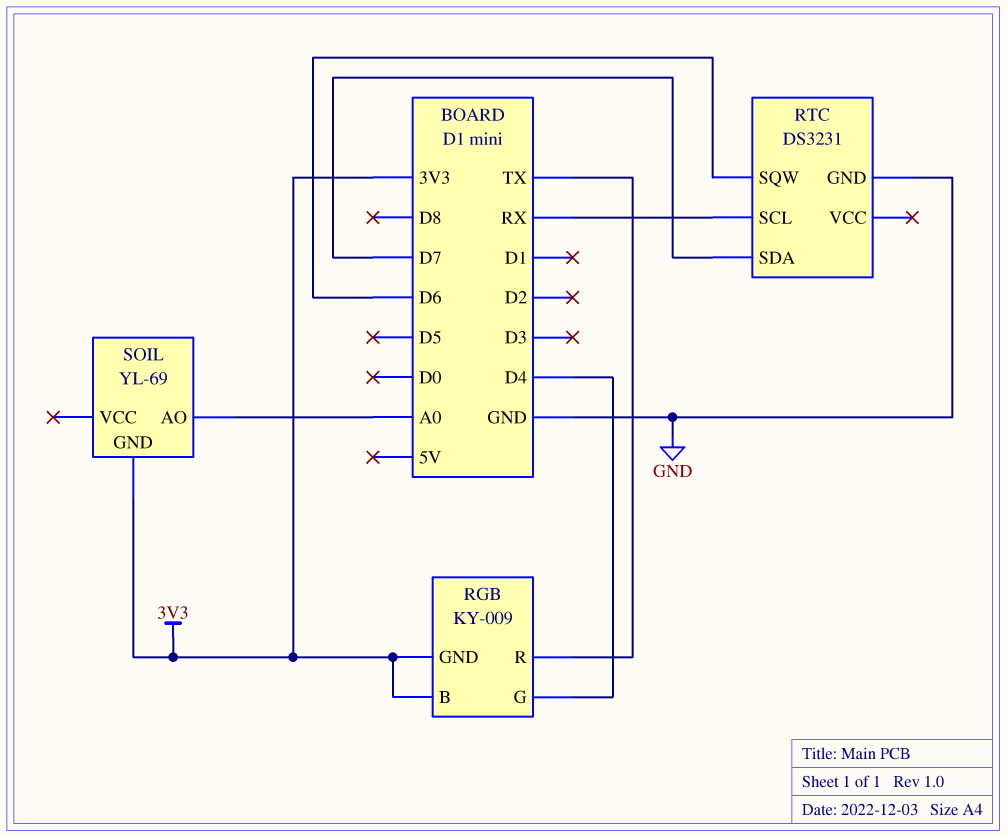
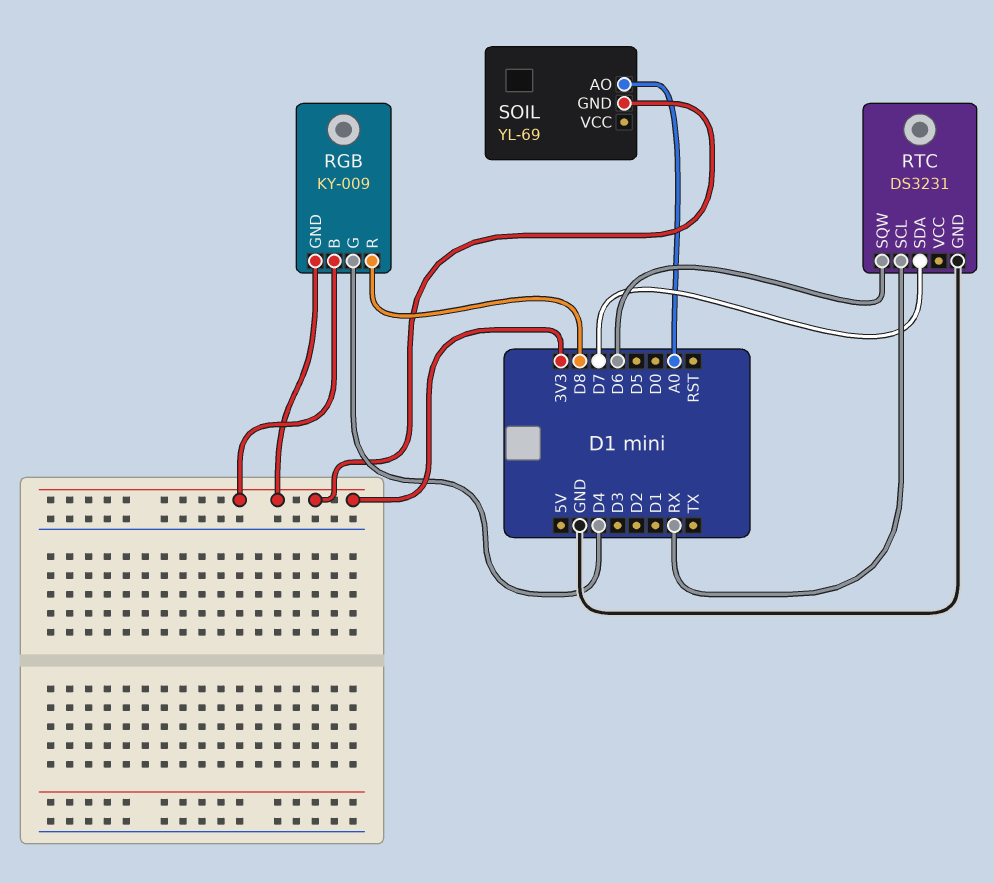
RGB pin R: TX -> D8

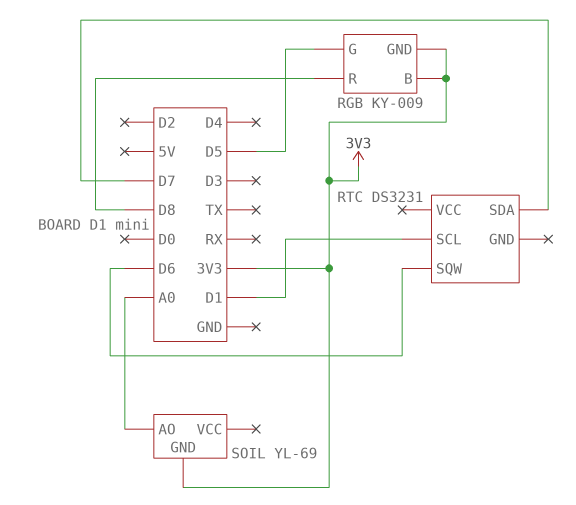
RGB pin G: D4 -> D5
RTC pin GND: GND -> none
RTC pin SCL: RX -> D1

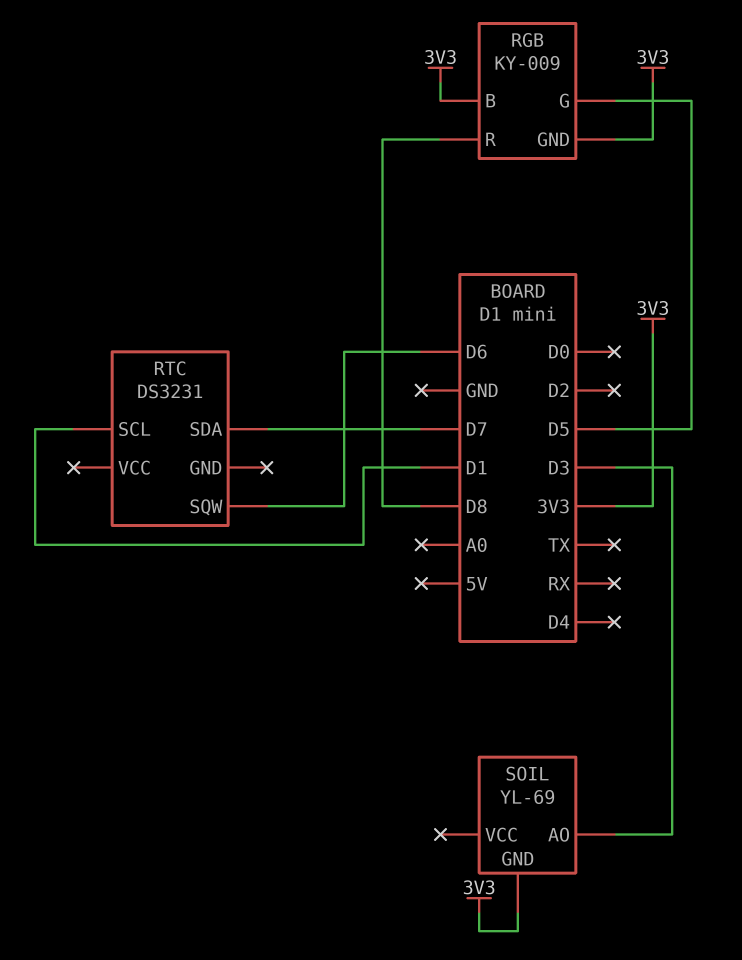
SOIL pin AO: A0 -> D3

